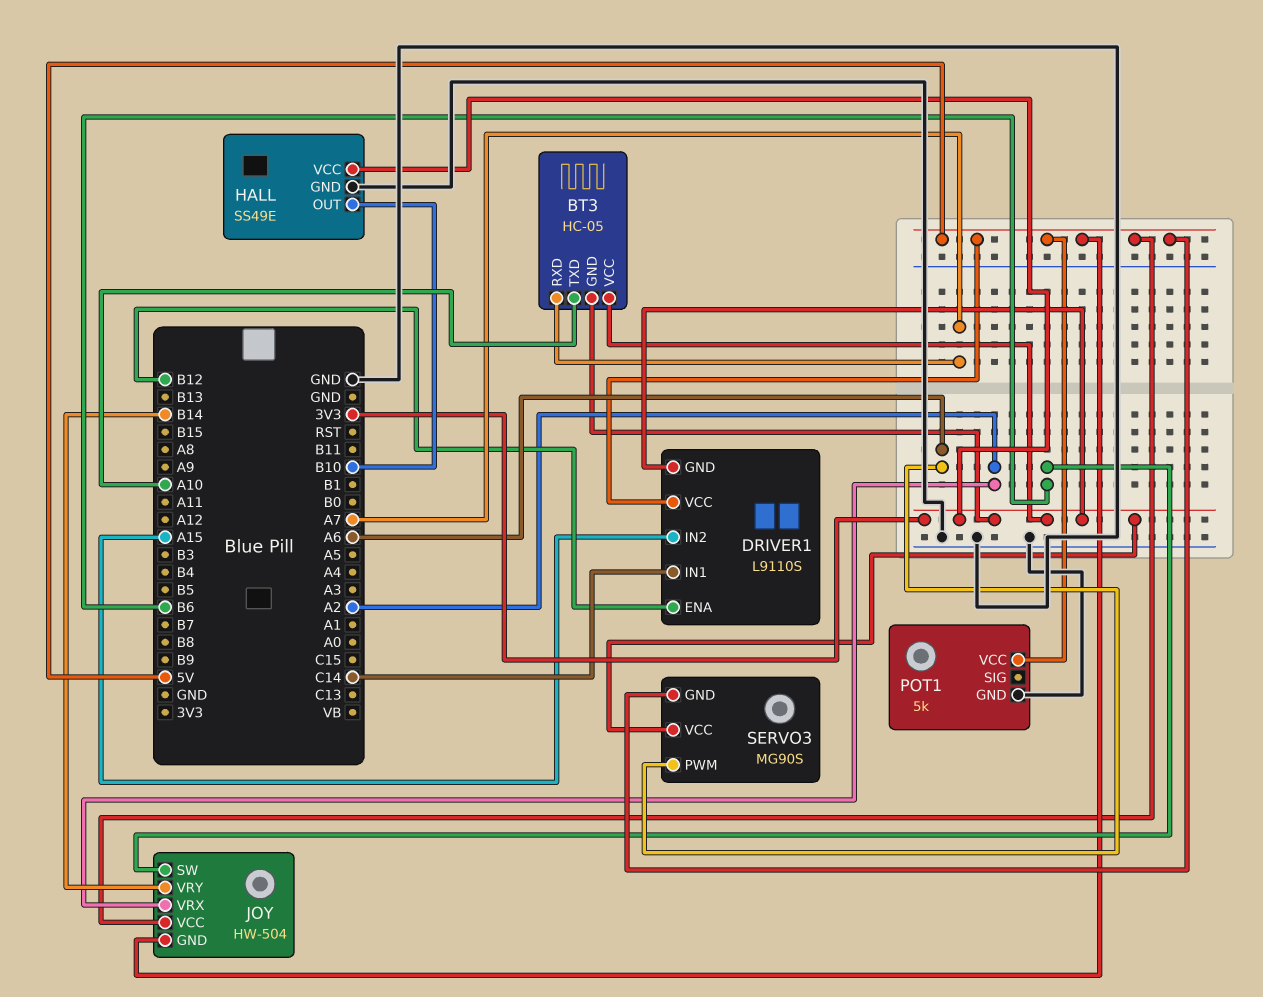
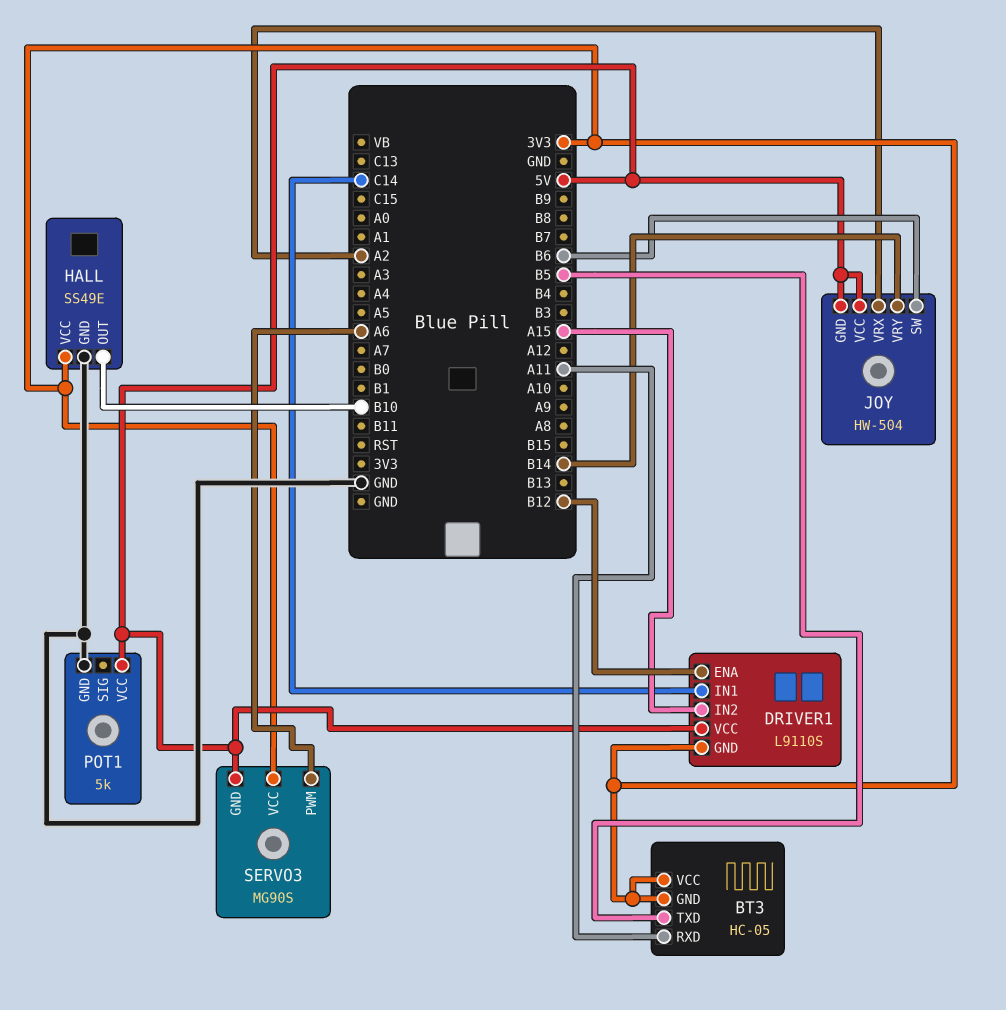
BT3 pin RXD: A7 -> A11
BT3 pin TXD: A10 -> B5

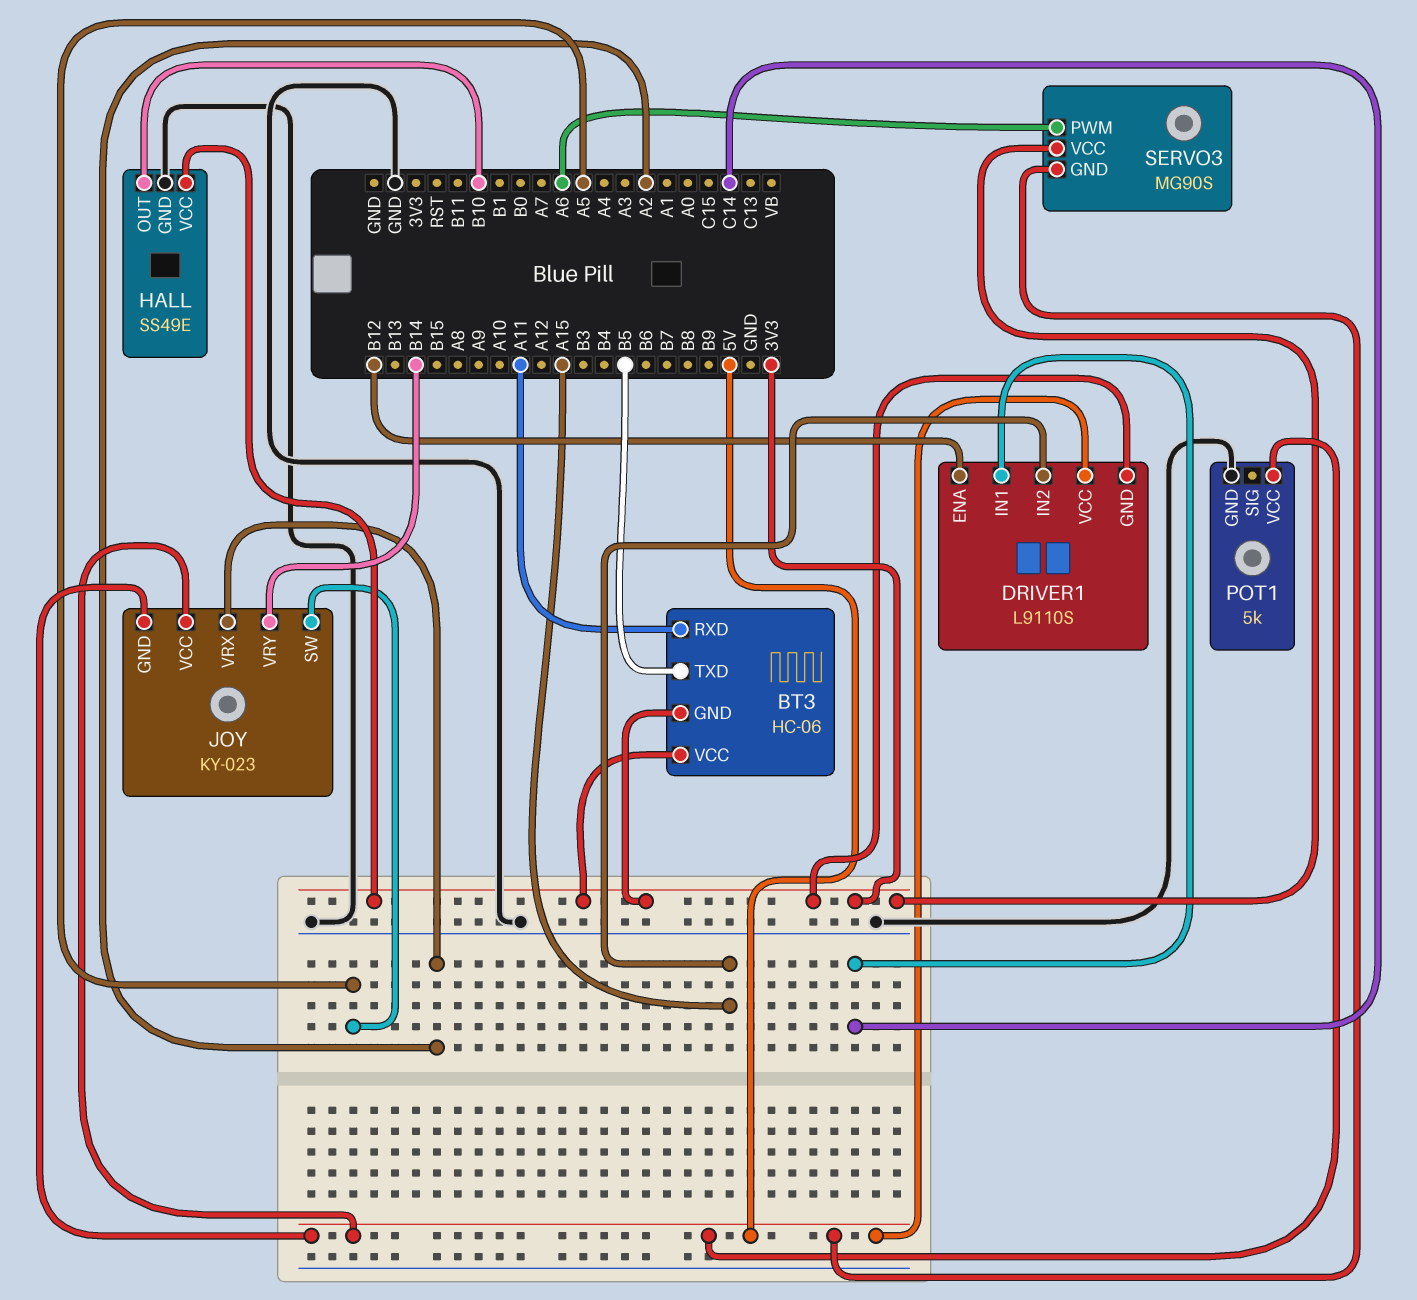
BT3: HC-05 -> HC-06
JOY: HW-504 -> KY-023
JOY pin SW: B6 -> A5

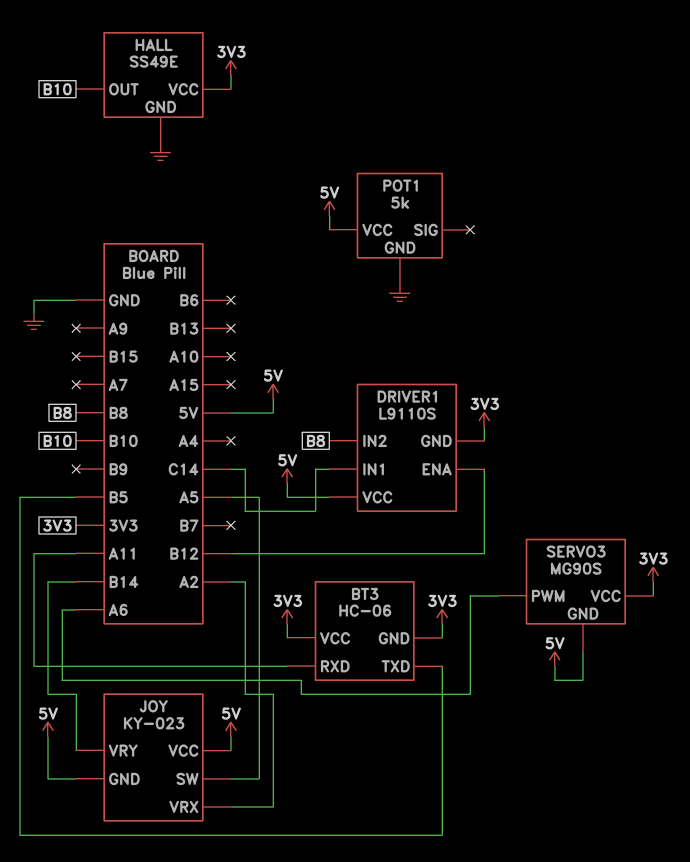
DRIVER1 pin IN2: A15 -> B8

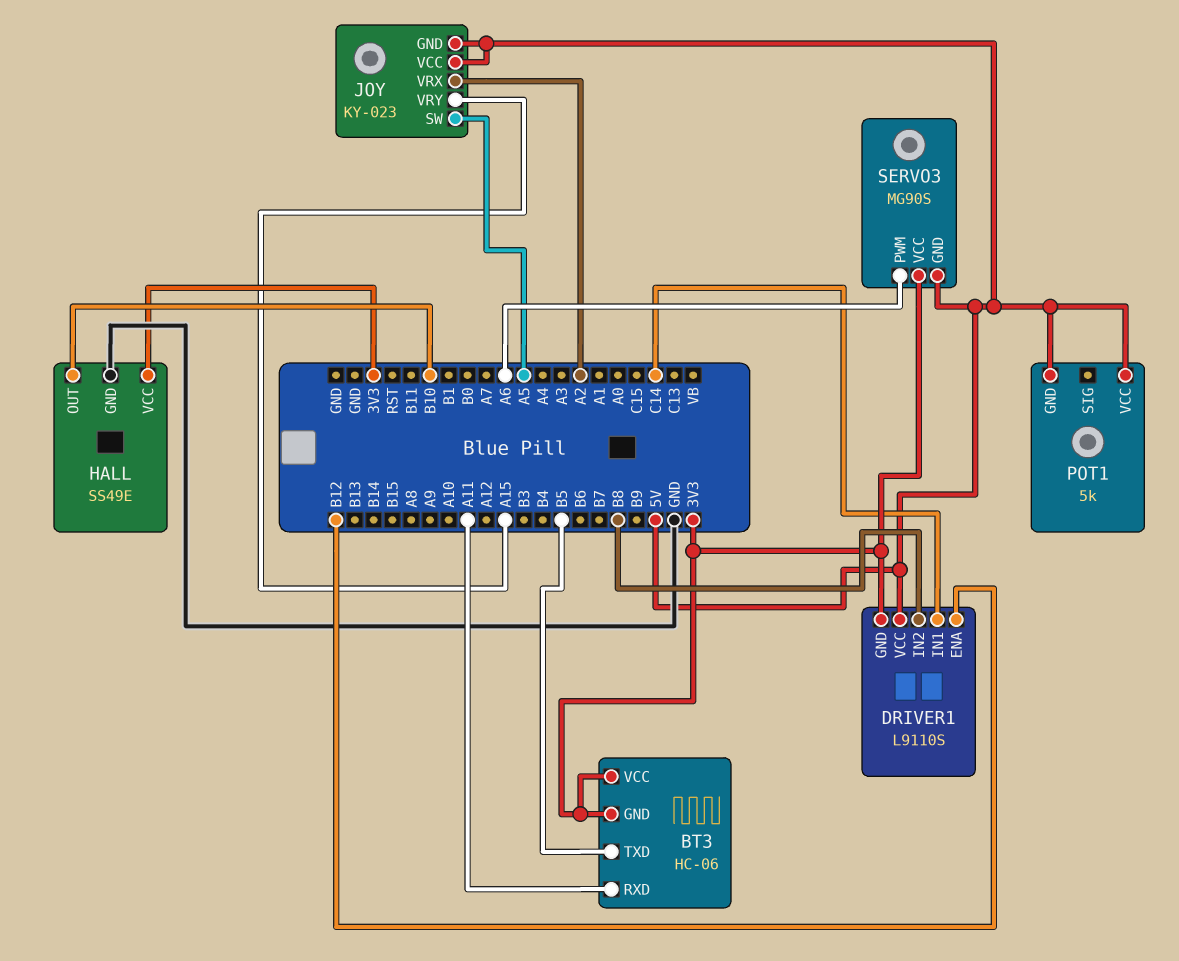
JOY pin VRY: B14 -> A15
POT1 pin GND: GND -> 5V

